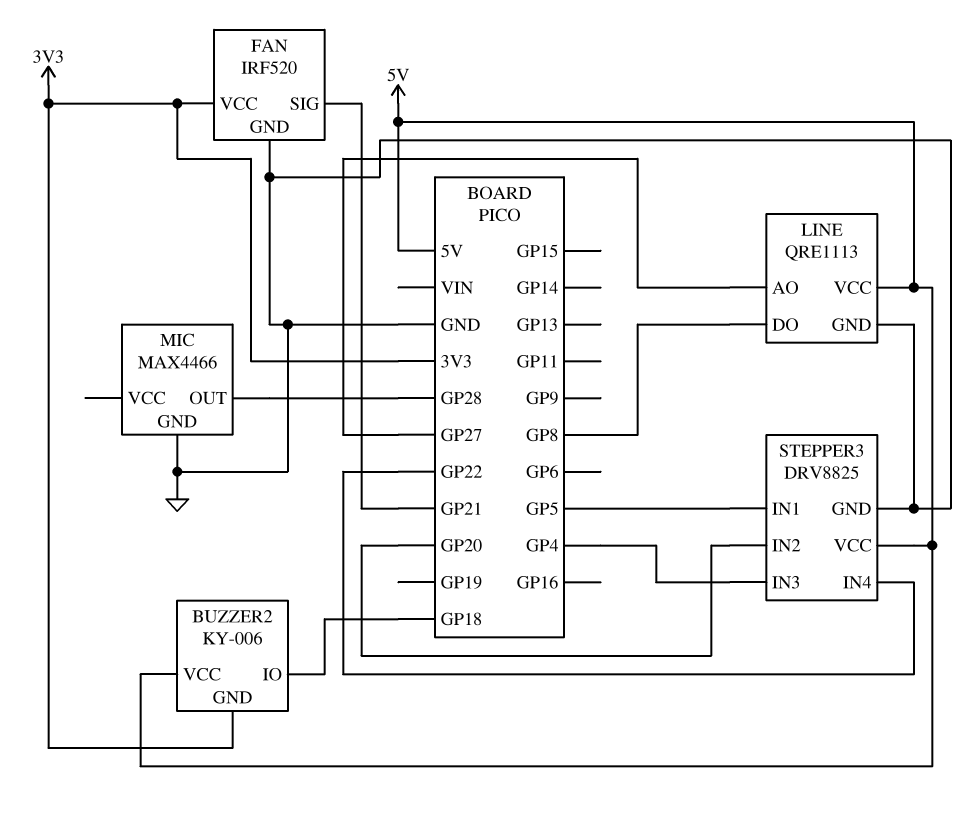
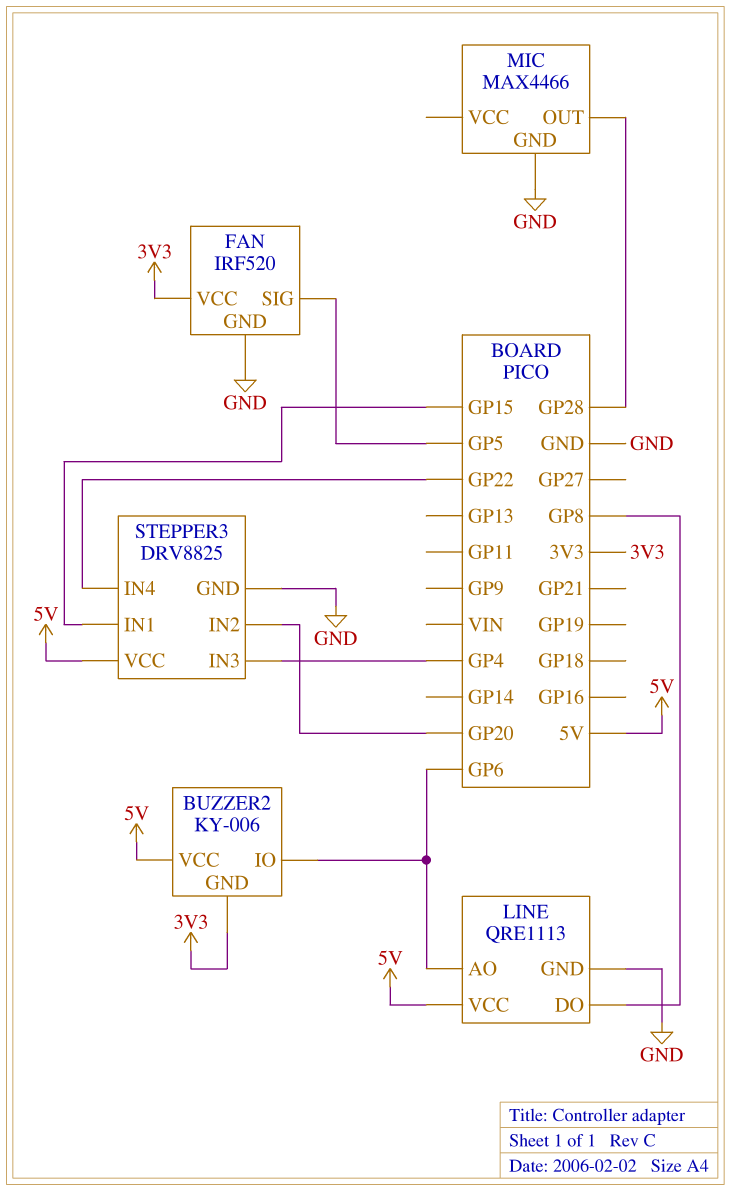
BUZZER2 pin IO: GP18 -> GP6
FAN pin SIG: GP21 -> GP5
LINE pin AO: GP27 -> GP6
STEPPER3 pin IN1: GP5 -> GP15

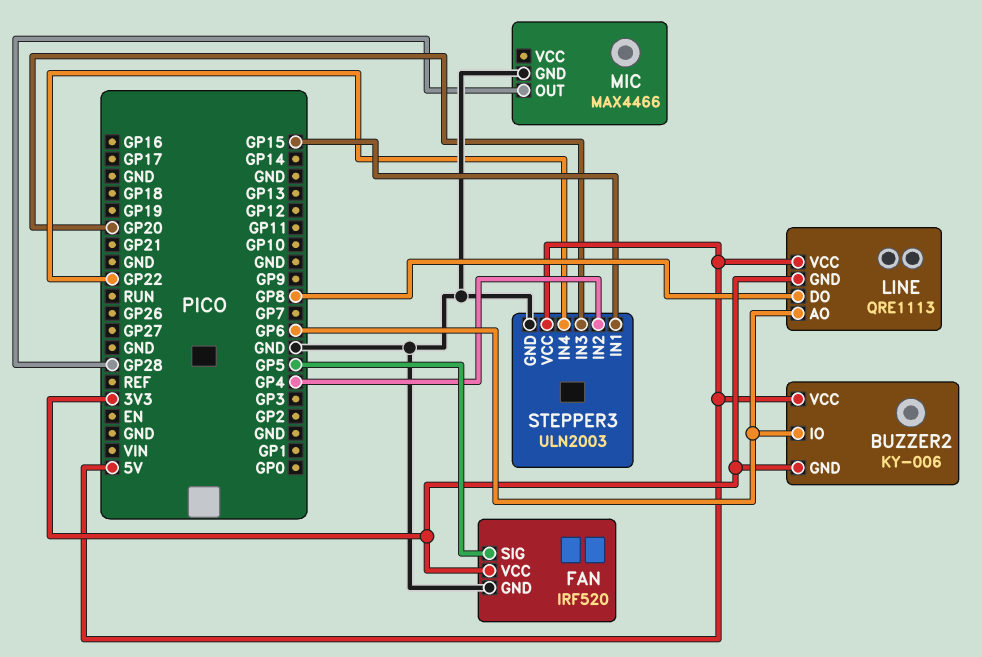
LINE pin GND: GND -> 3V3
STEPPER3: DRV8825 -> ULN2003
STEPPER3 pin IN2: GP20 -> GP4
STEPPER3 pin IN3: GP4 -> GP20

